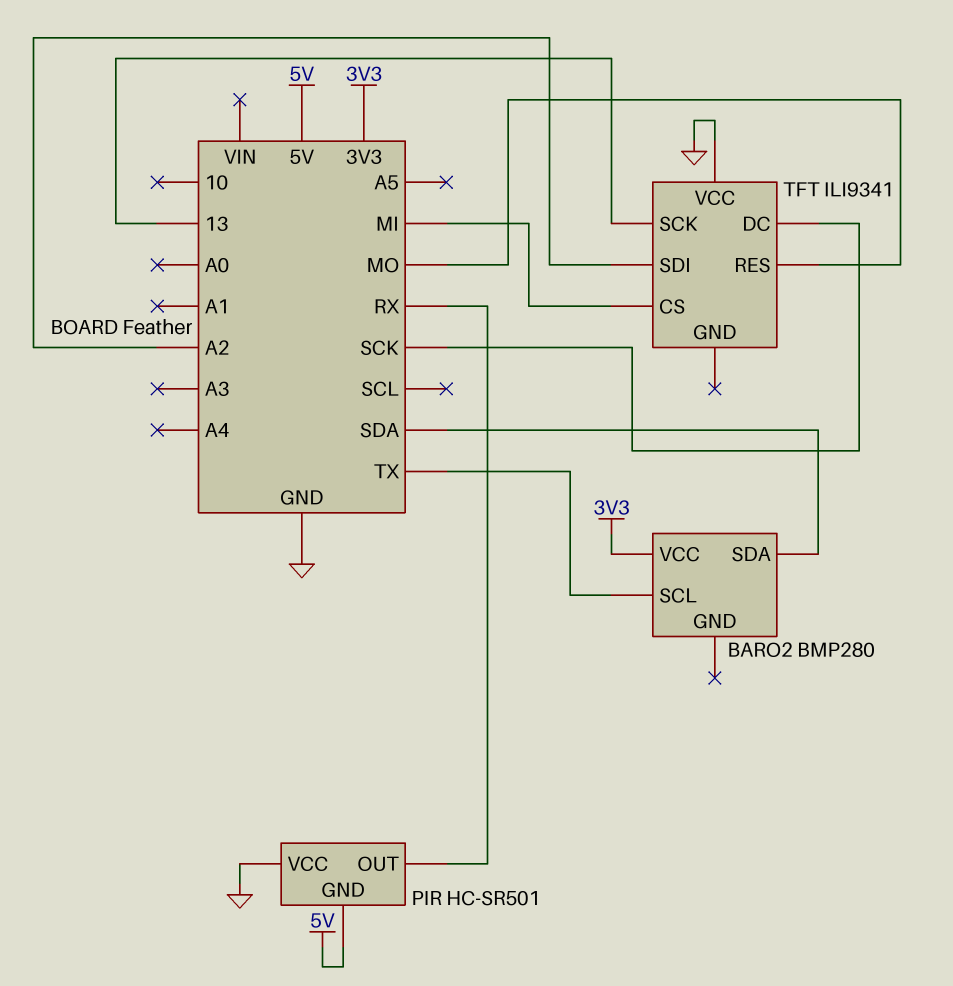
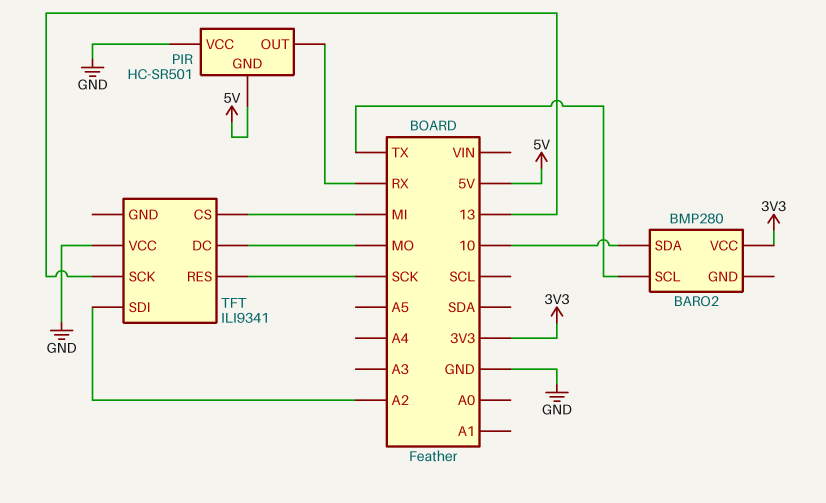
BARO2 pin SDA: SDA -> 10
TFT pin DC: SCK -> MO
TFT pin RES: MO -> SCK

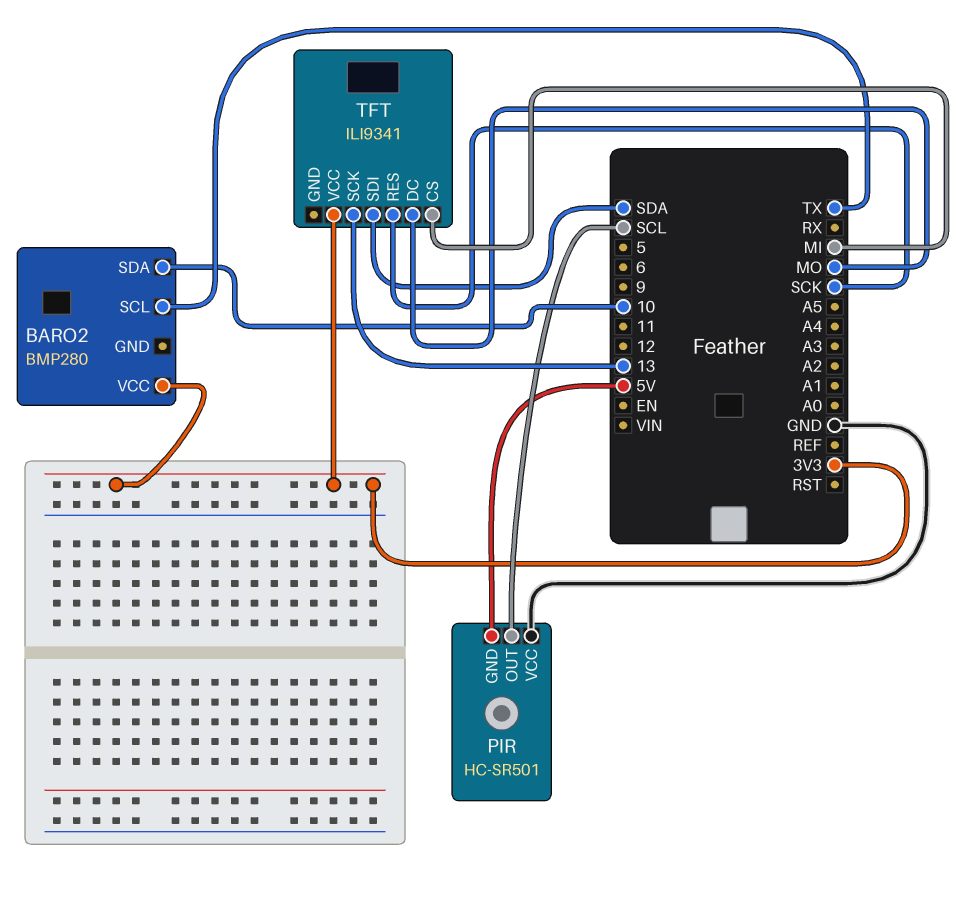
PIR pin OUT: RX -> SCL
TFT pin SDI: A2 -> SDA
TFT pin VCC: GND -> 3V3

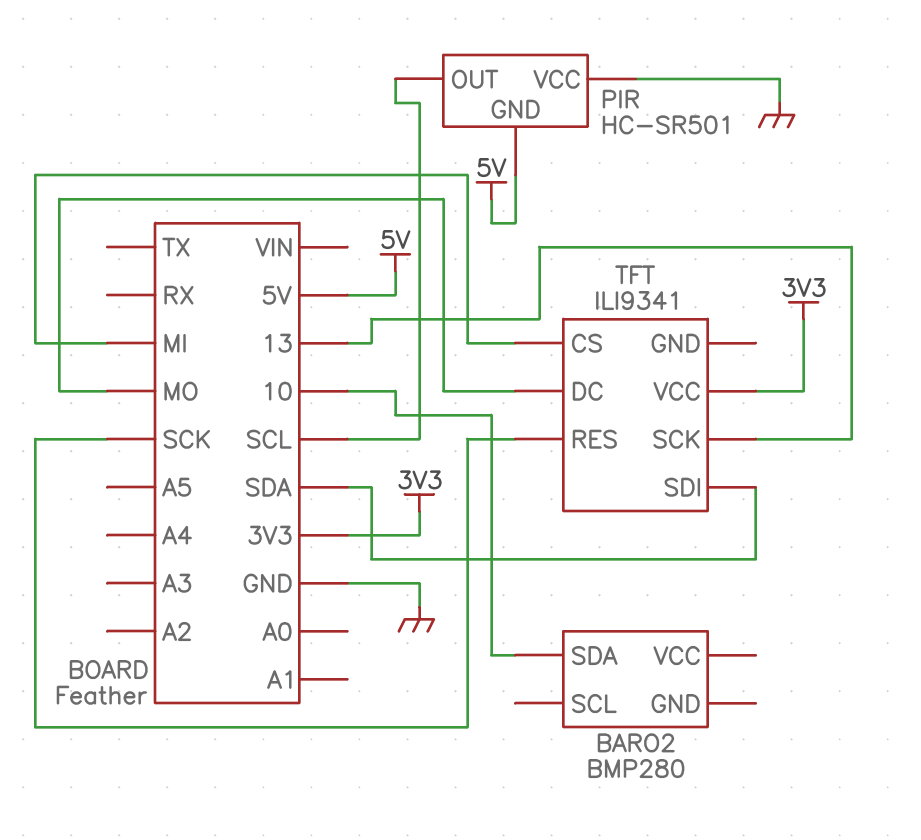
BARO2 pin SCL: TX -> none
BARO2 pin VCC: 3V3 -> none

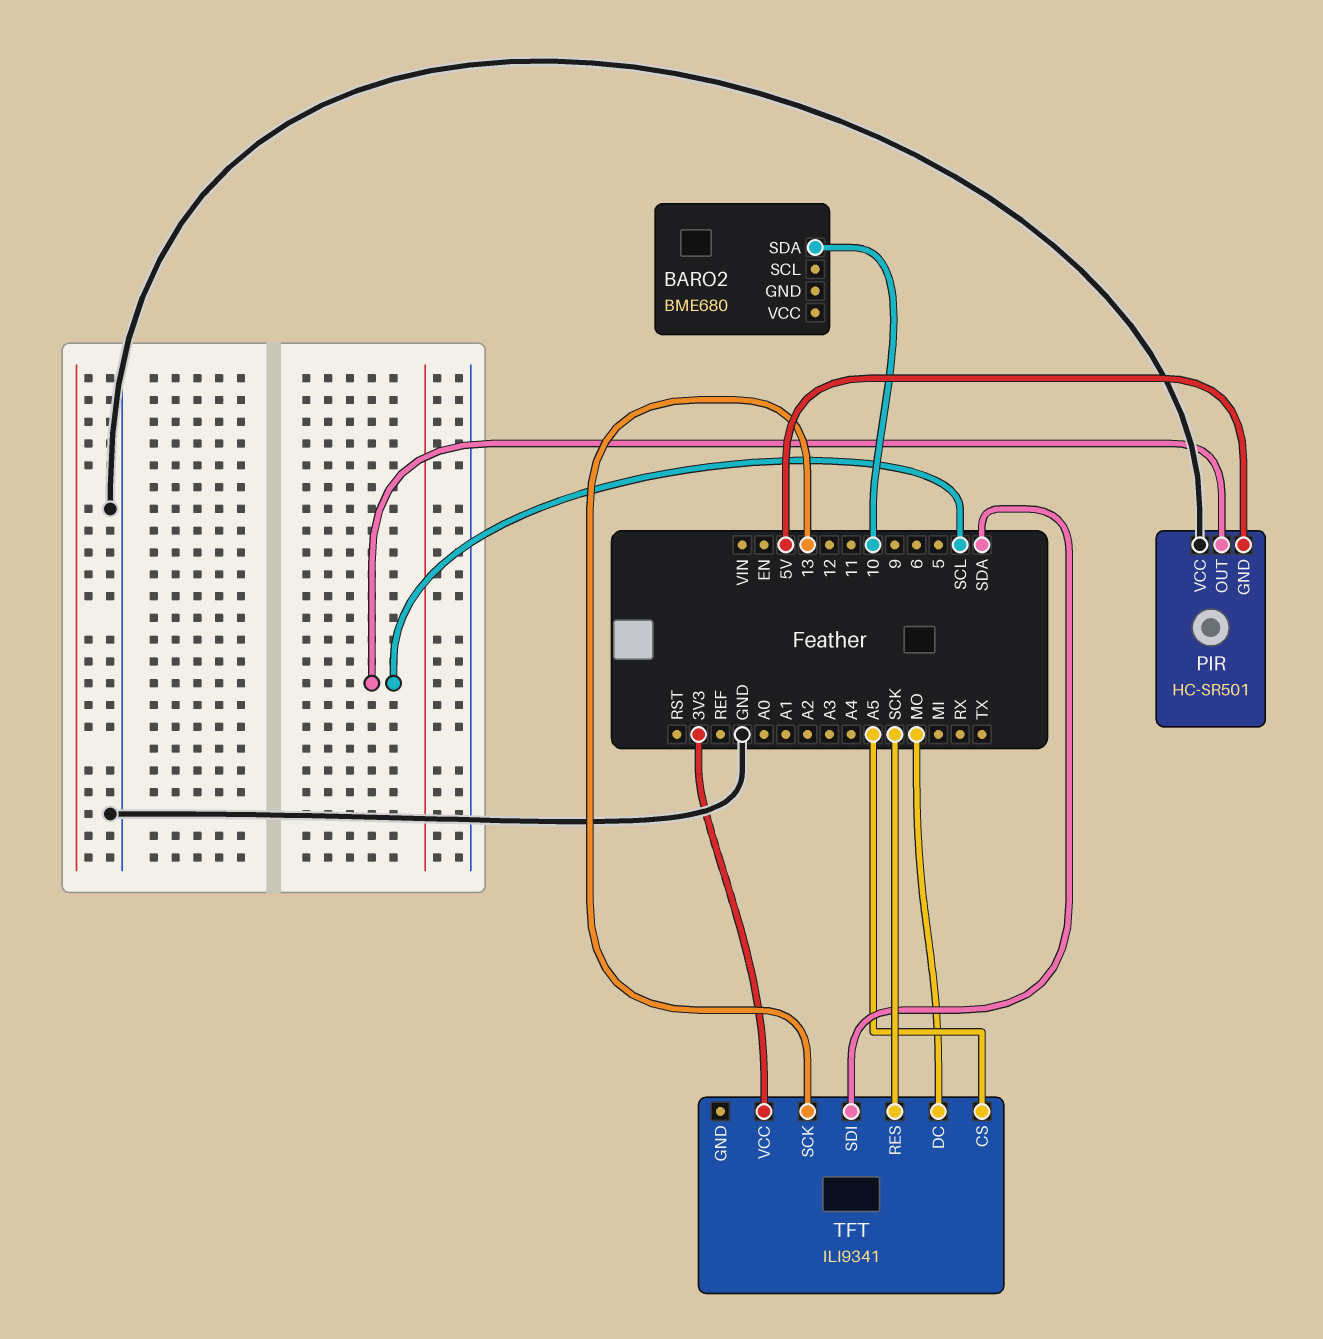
BARO2: BMP280 -> BME680
TFT pin CS: MI -> A5

